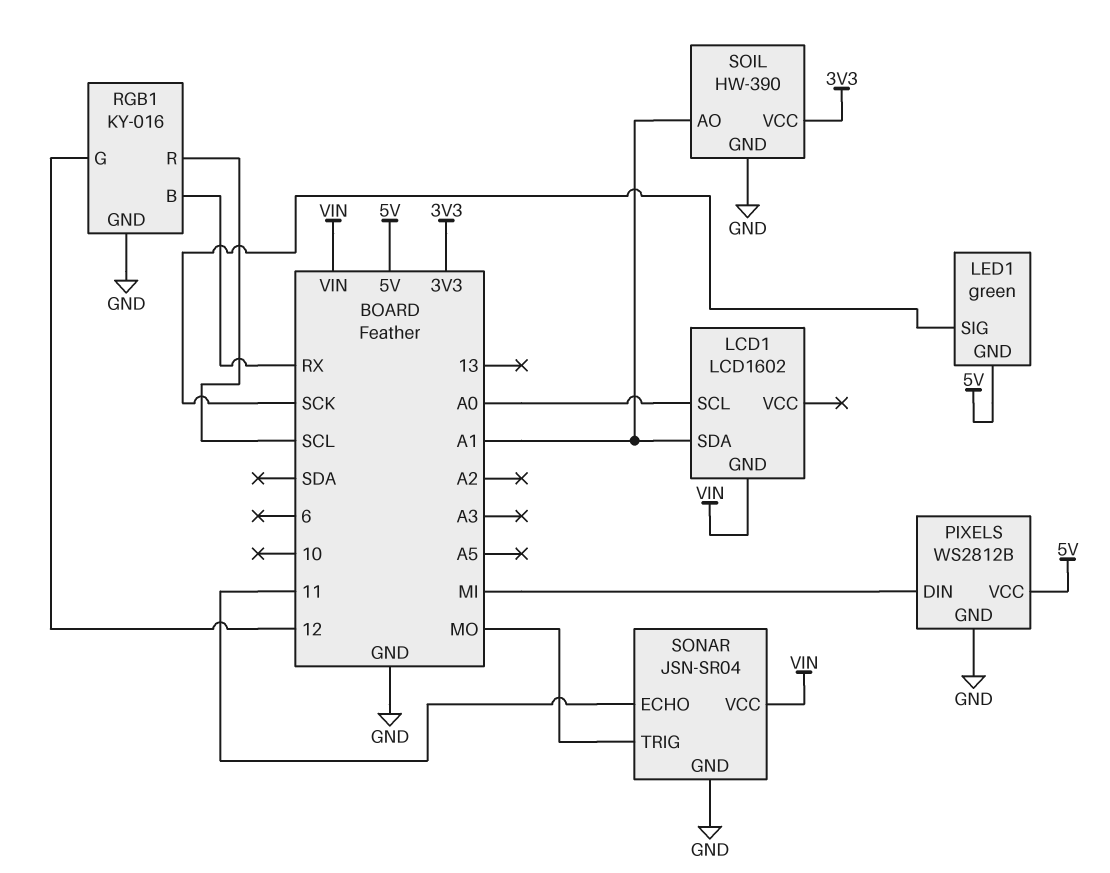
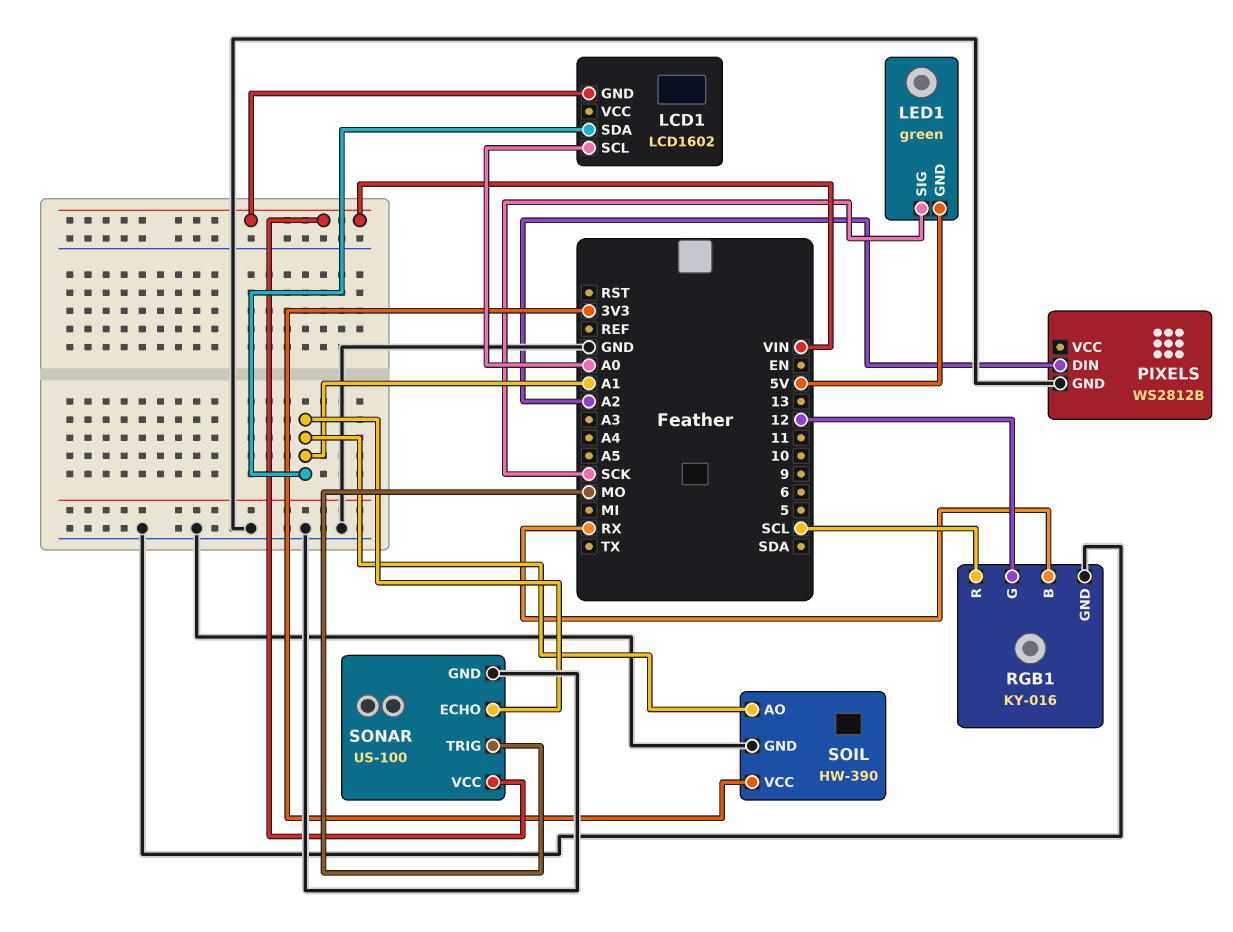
PIXELS pin DIN: MI -> A2
PIXELS pin VCC: 5V -> none
SONAR: JSN-SR04 -> US-100
SONAR pin ECHO: 11 -> A1

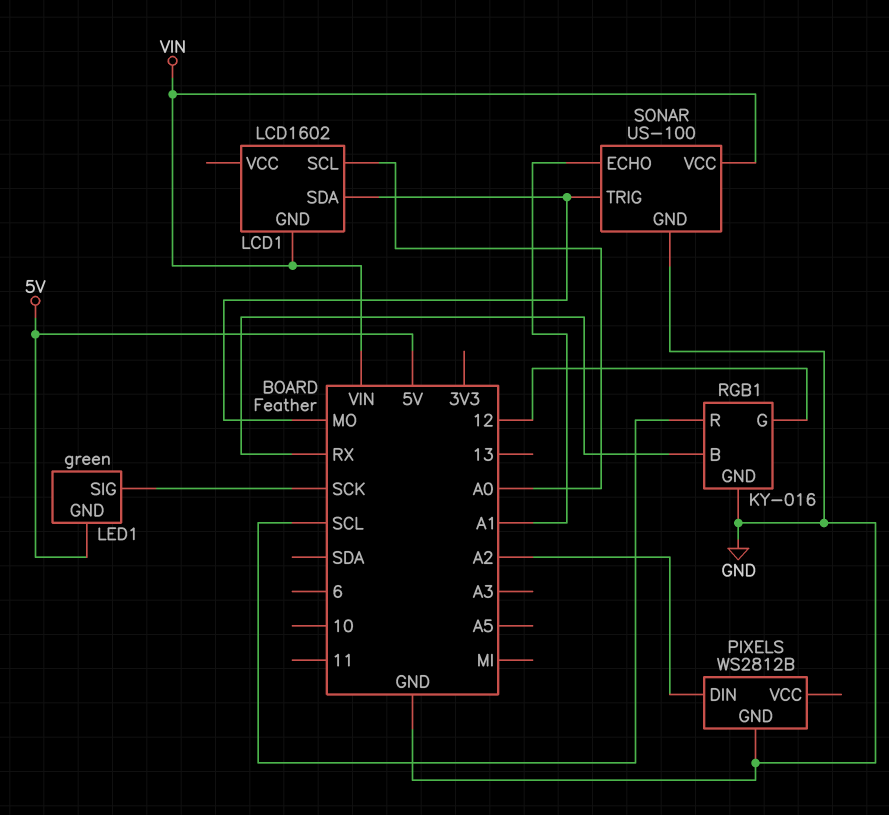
LCD1 pin SDA: A1 -> MO
SOIL: HW-390 -> none
SOIL pin AO: A1 -> none
SOIL pin GND: GND -> none
SOIL pin VCC: 3V3 -> none

